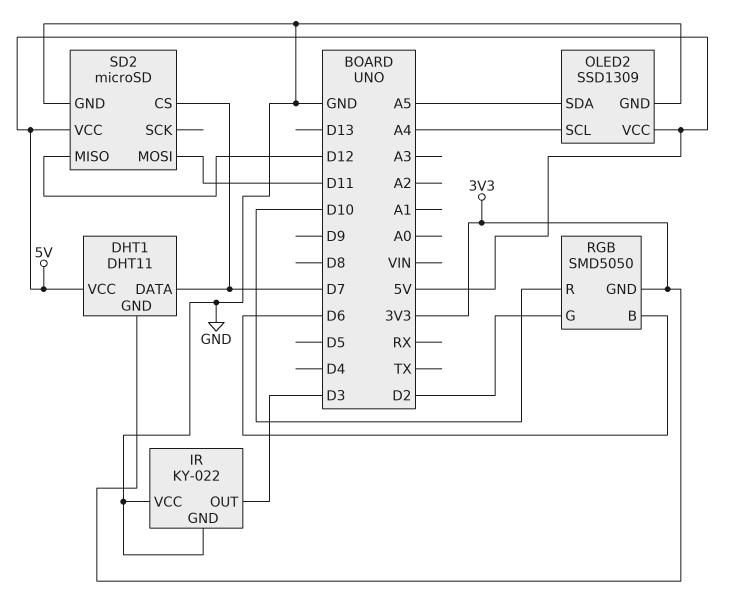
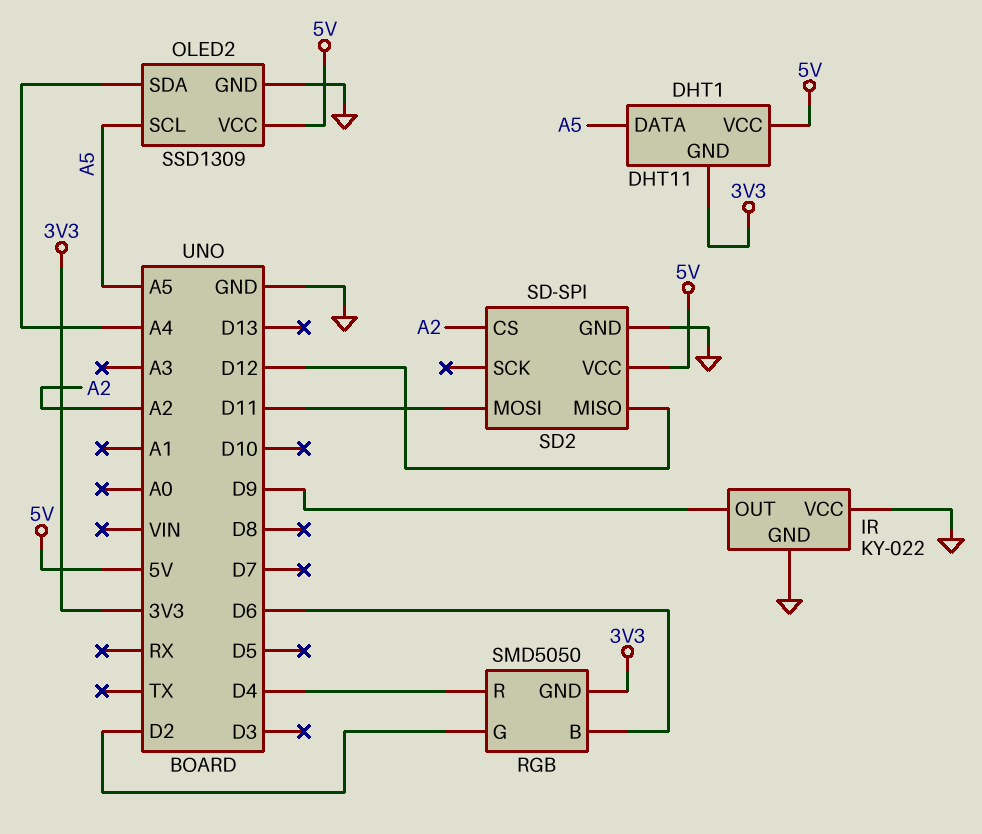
DHT1 pin DATA: D7 -> A5
IR pin OUT: D3 -> D9
OLED2 pin SCL: A4 -> A5
OLED2 pin SDA: A5 -> A4
RGB pin R: D10 -> D4
SD2: microSD -> SD-SPI
SD2 pin CS: D7 -> A2

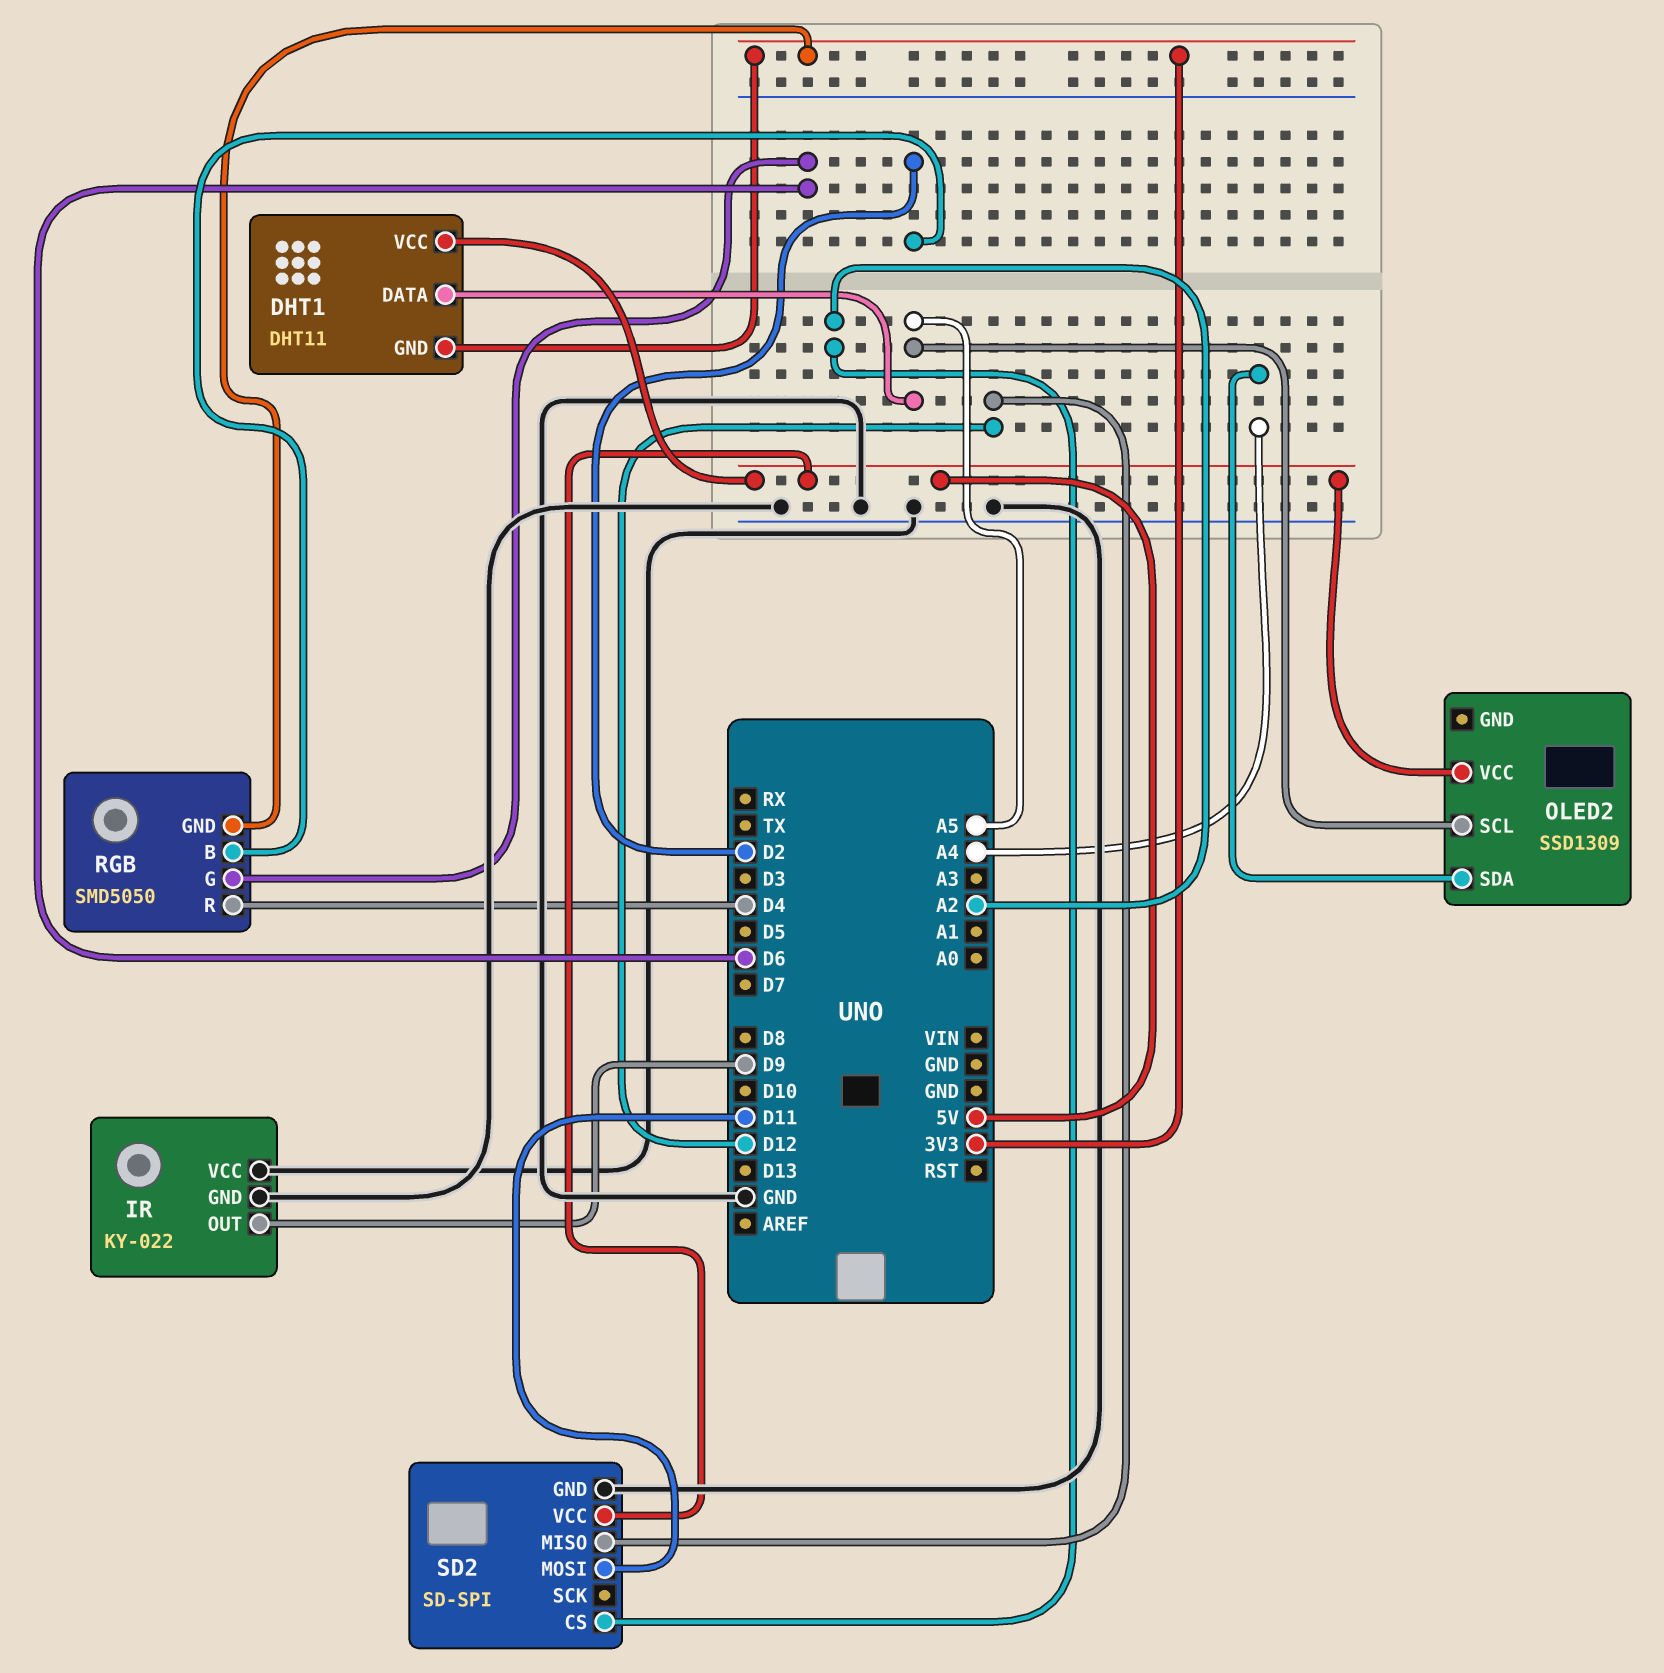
OLED2 pin GND: GND -> none
RGB pin B: D6 -> D2
RGB pin G: D2 -> D6

